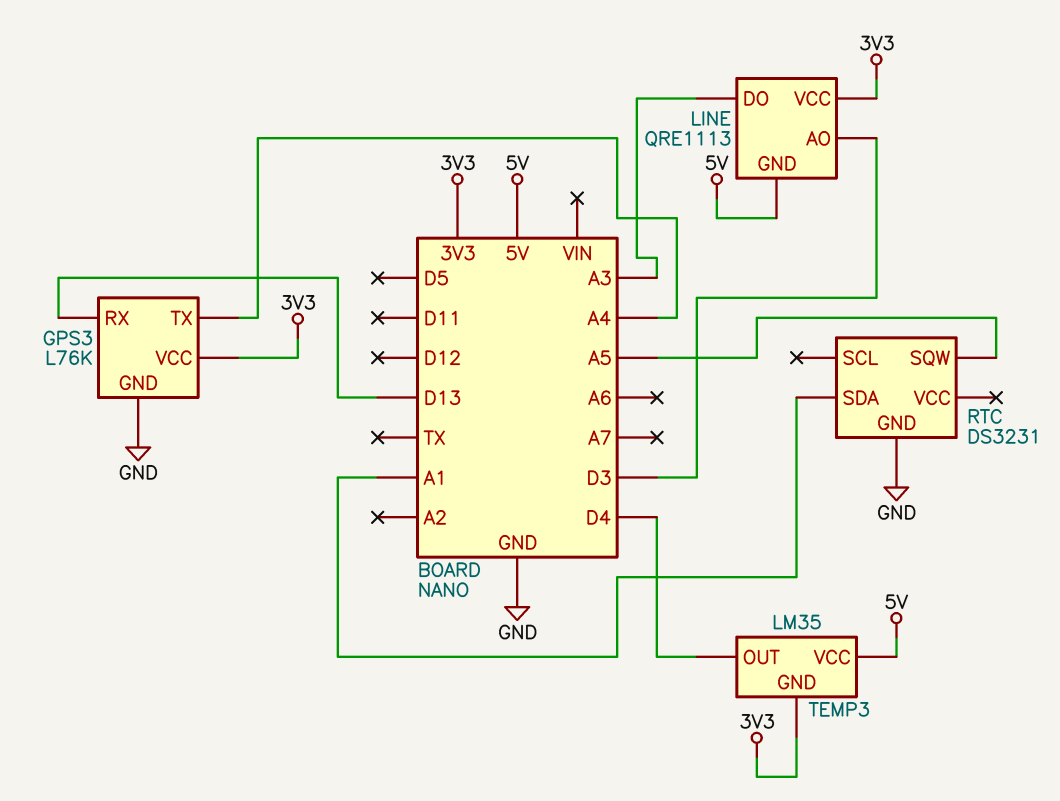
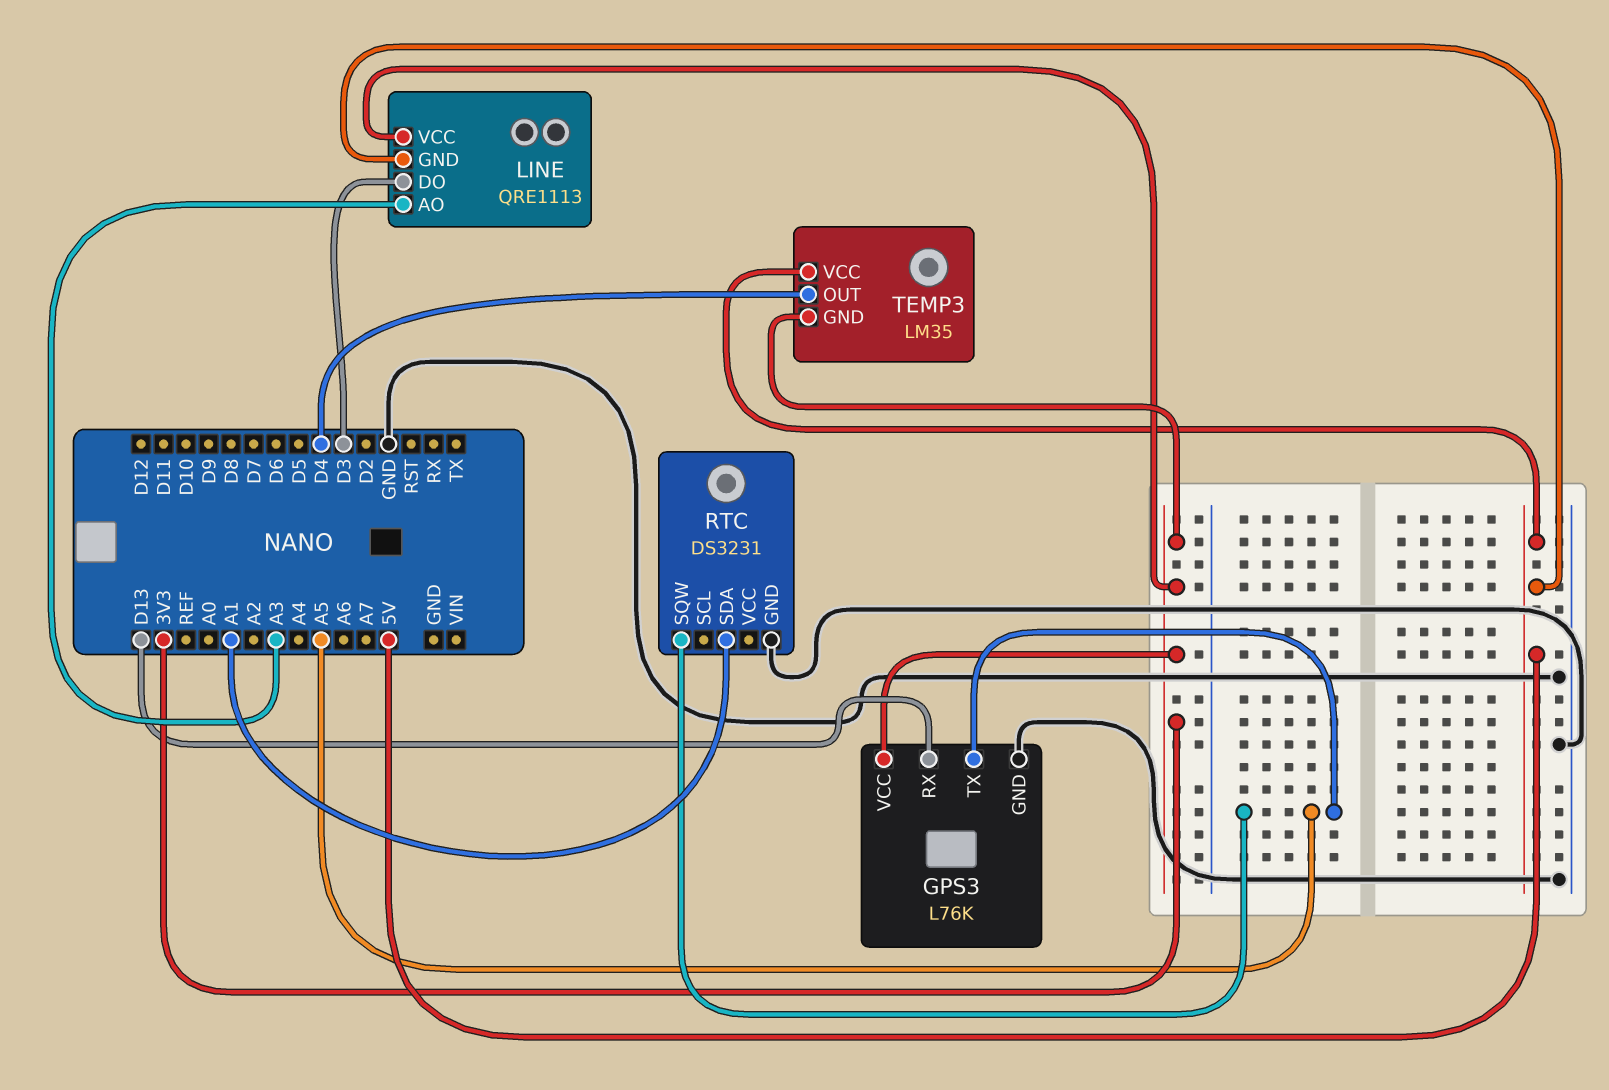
GPS3 pin TX: A4 -> A5
LINE pin AO: D3 -> A3
LINE pin DO: A3 -> D3

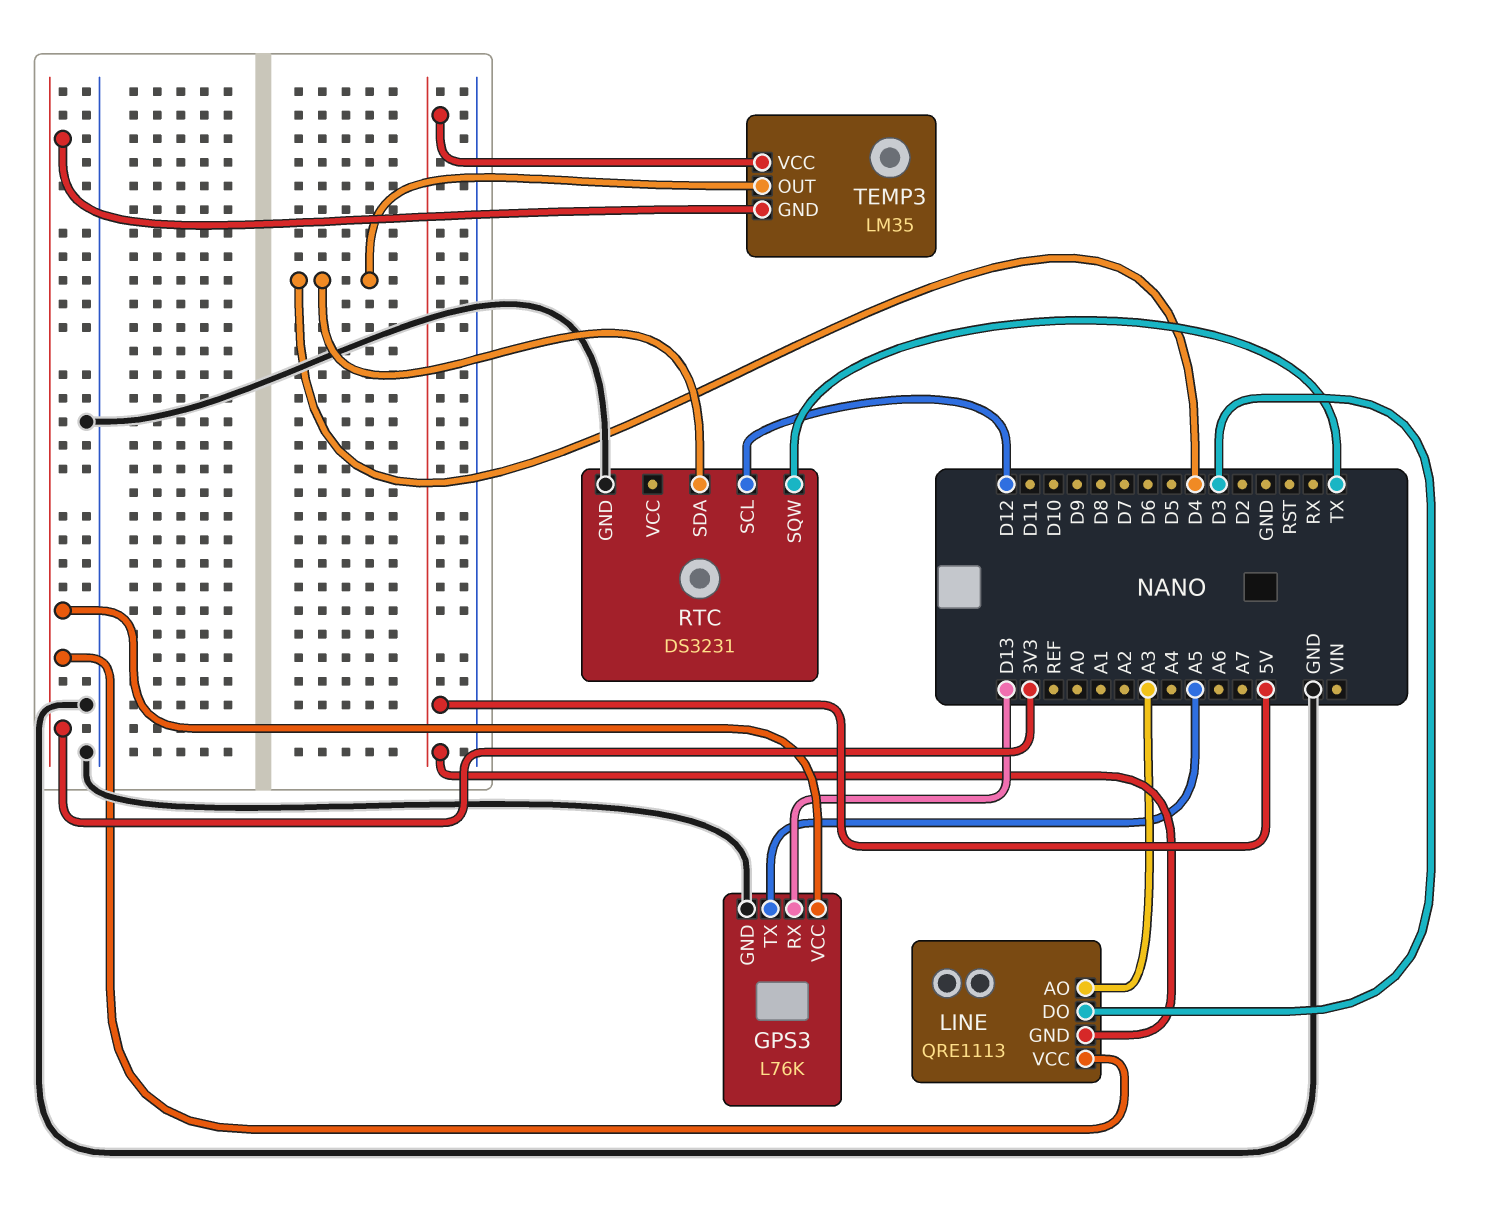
RTC pin SCL: none -> D12
RTC pin SDA: A1 -> D4
RTC pin SQW: A5 -> TX

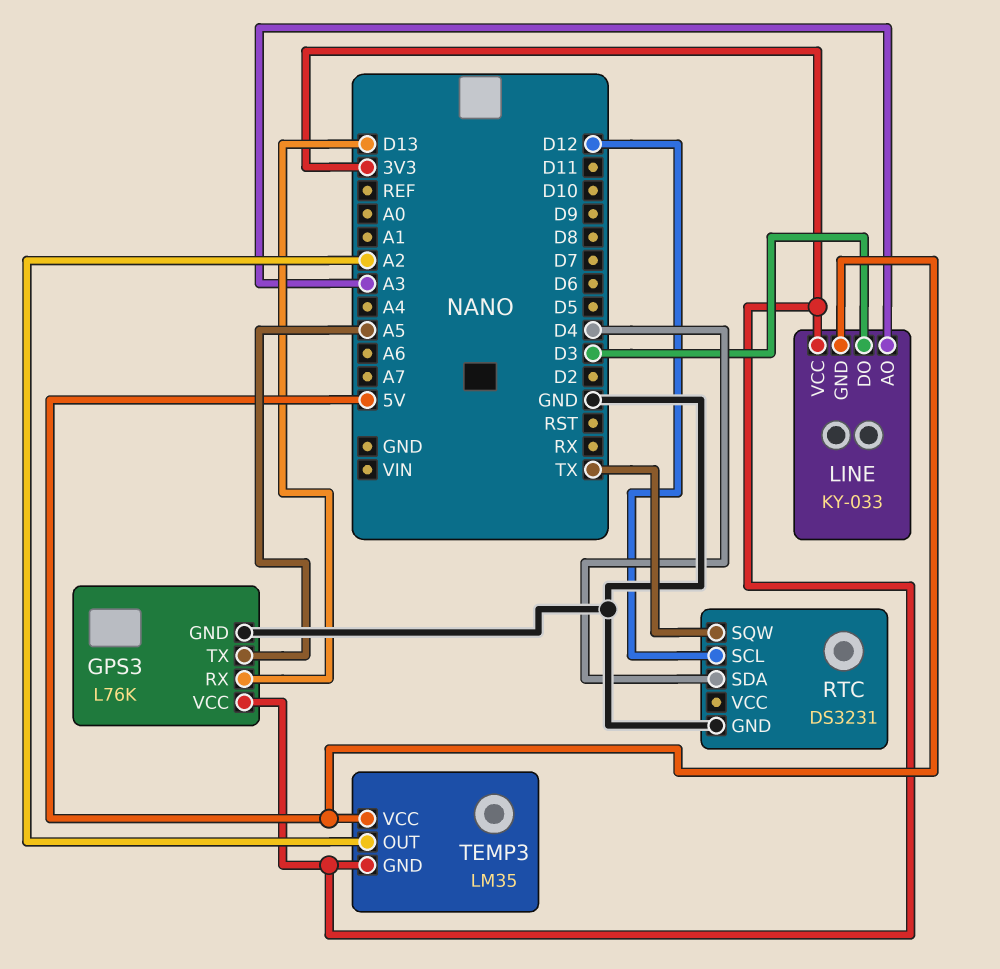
LINE: QRE1113 -> KY-033
TEMP3 pin OUT: D4 -> A2

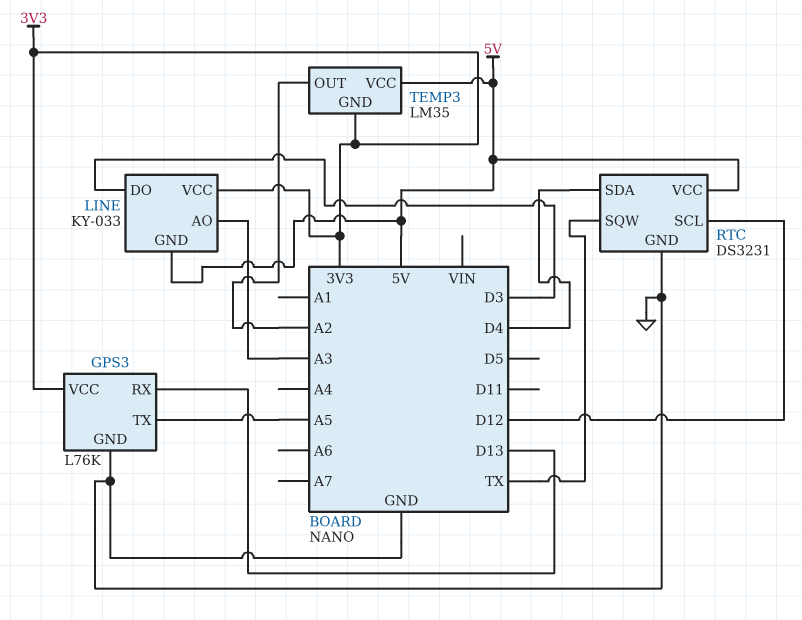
RTC pin VCC: none -> 5V

